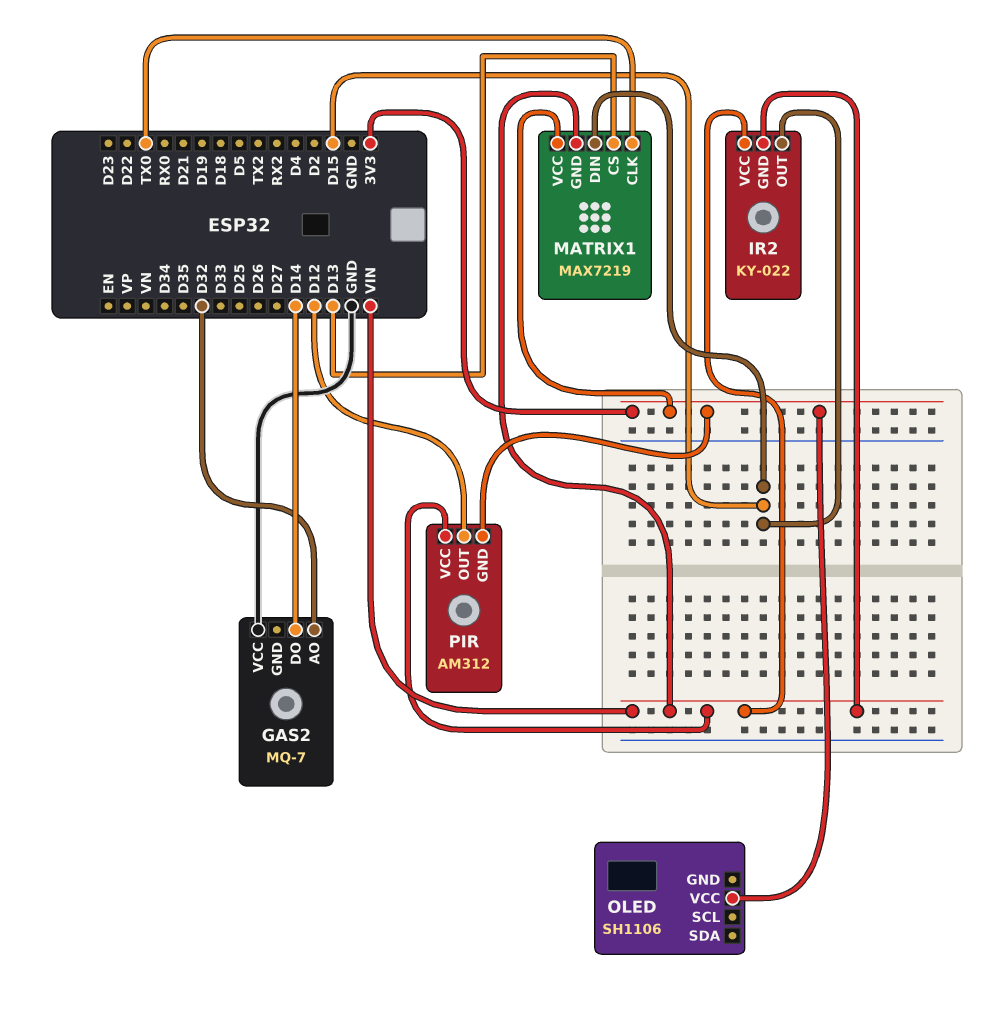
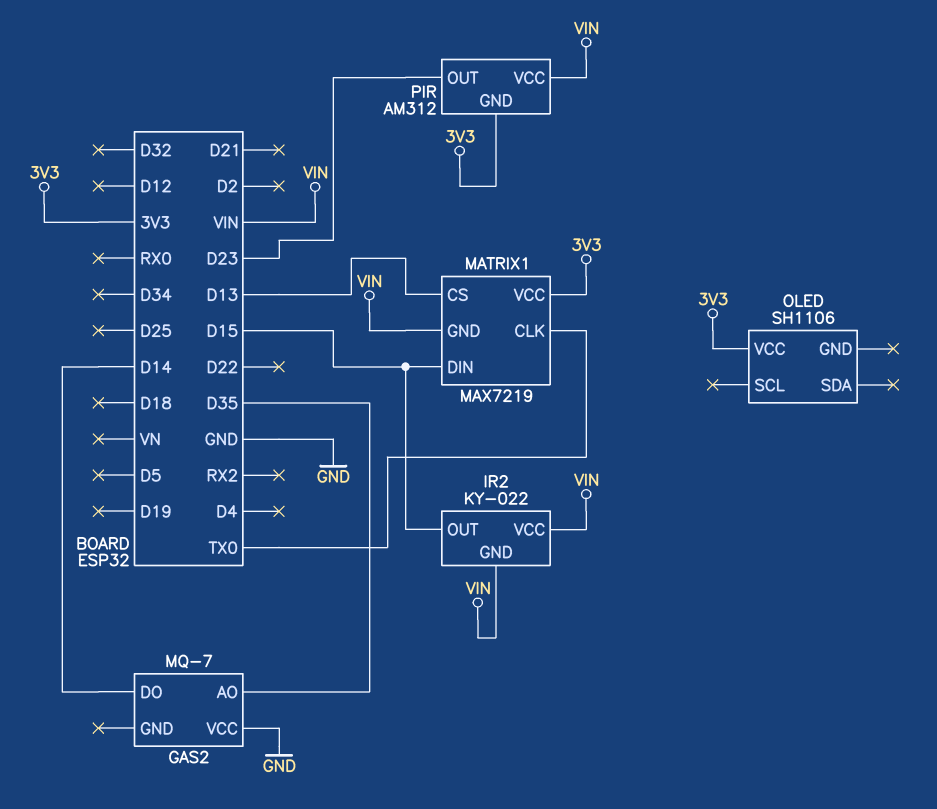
GAS2 pin AO: D32 -> D35
PIR pin OUT: D12 -> D23

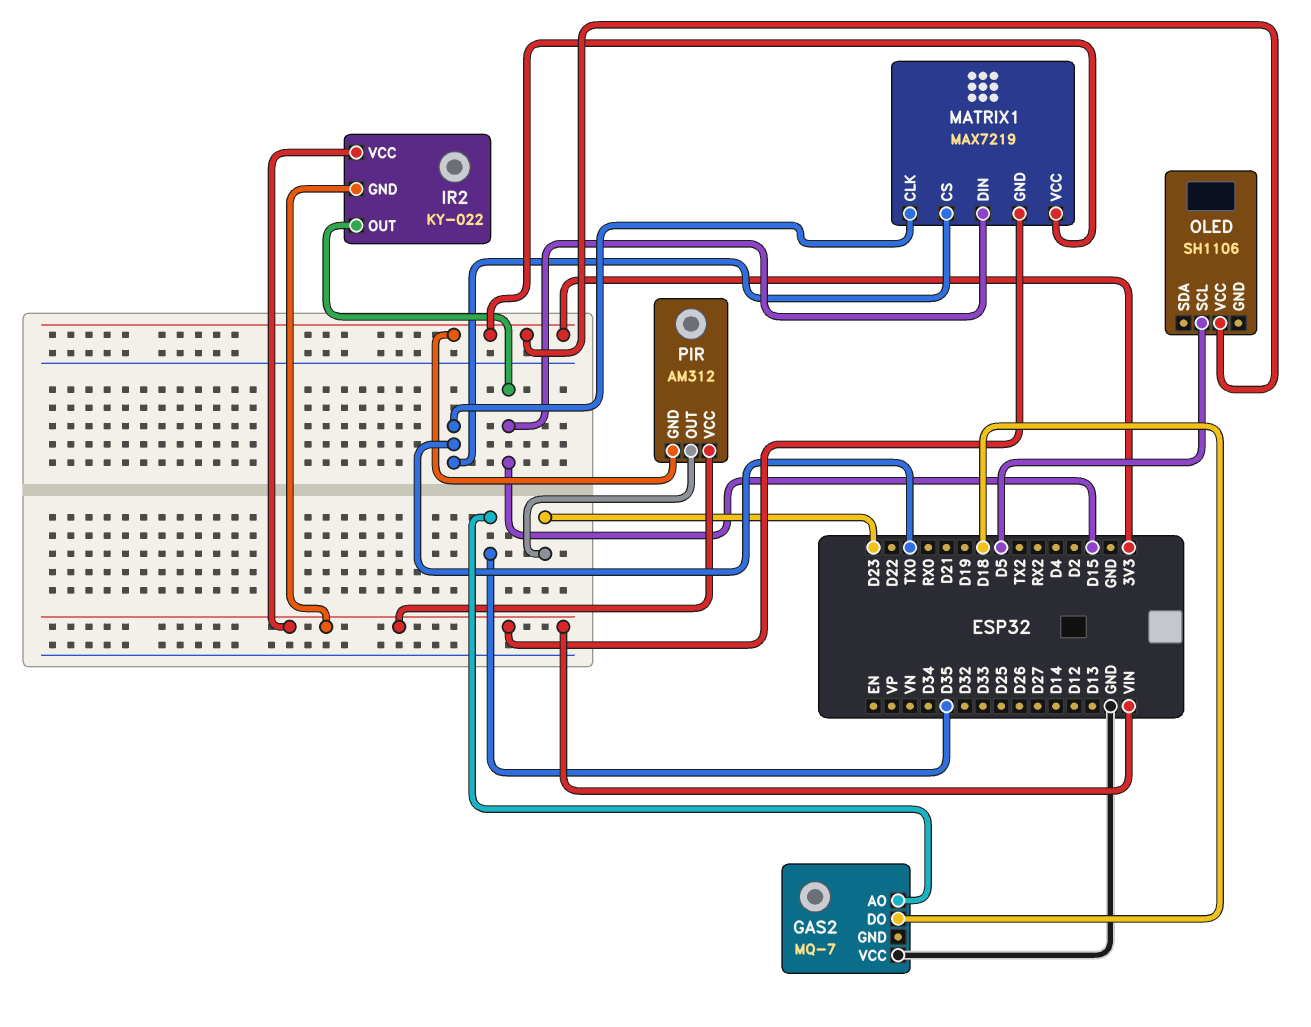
GAS2 pin DO: D14 -> D18
MATRIX1 pin CS: D13 -> TX0
OLED pin SCL: none -> D5

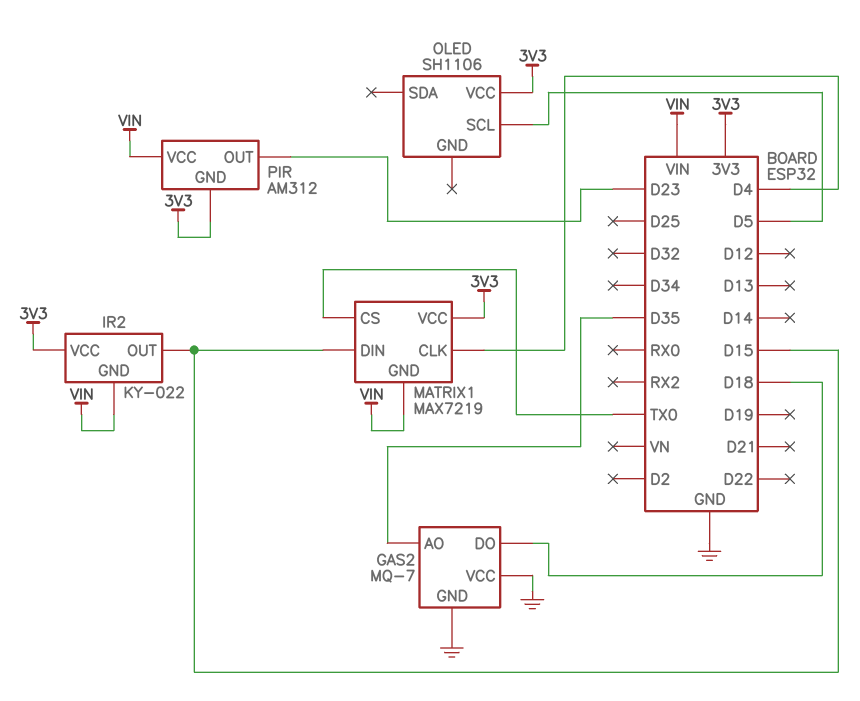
GAS2 pin GND: none -> GND
IR2 pin VCC: VIN -> 3V3
MATRIX1 pin CLK: TX0 -> D4

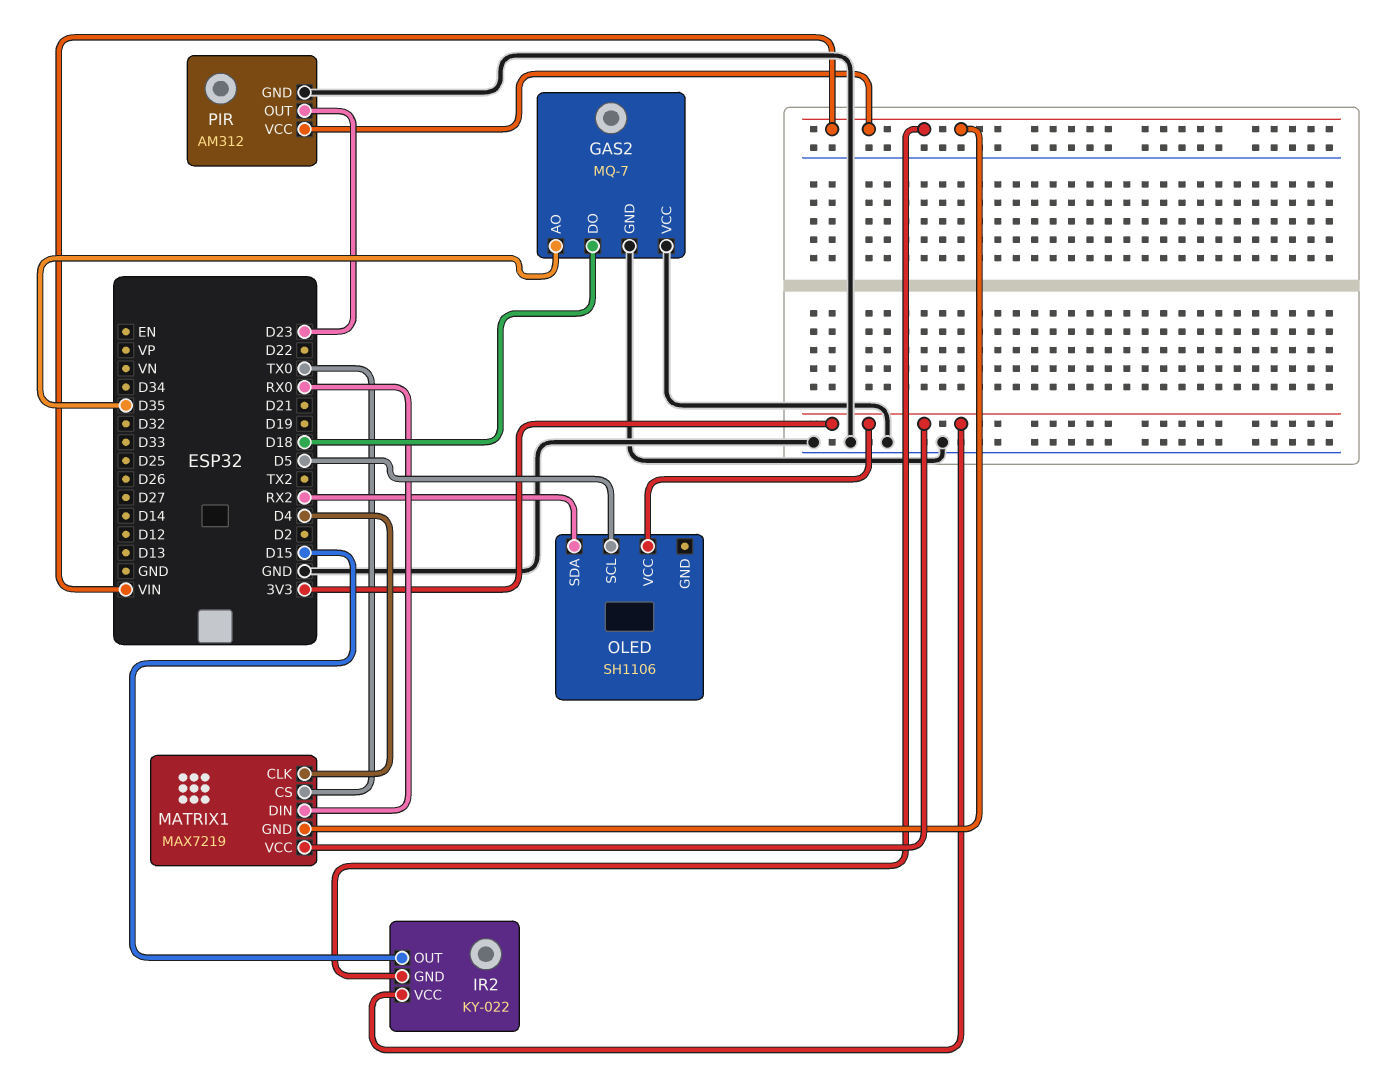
MATRIX1 pin DIN: D15 -> RX0
OLED pin SDA: none -> RX2
PIR pin GND: 3V3 -> GND

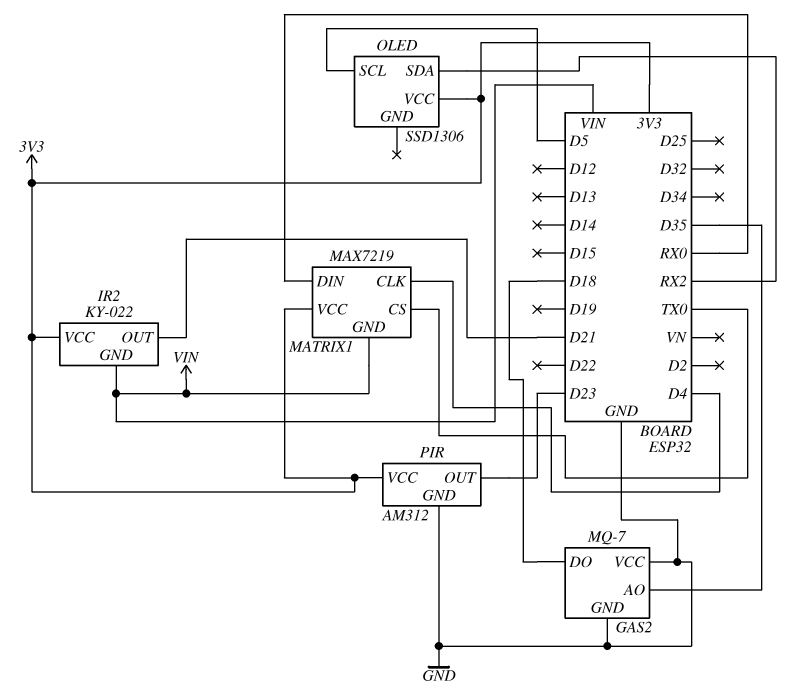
IR2 pin OUT: D15 -> D21
OLED: SH1106 -> SSD1306
PIR pin VCC: VIN -> 3V3

